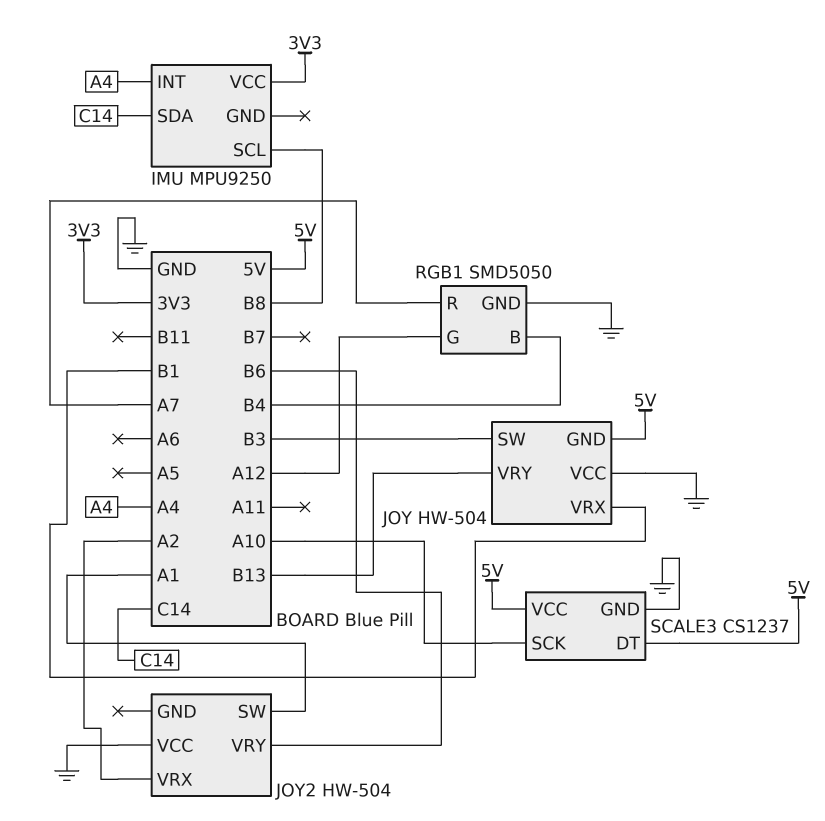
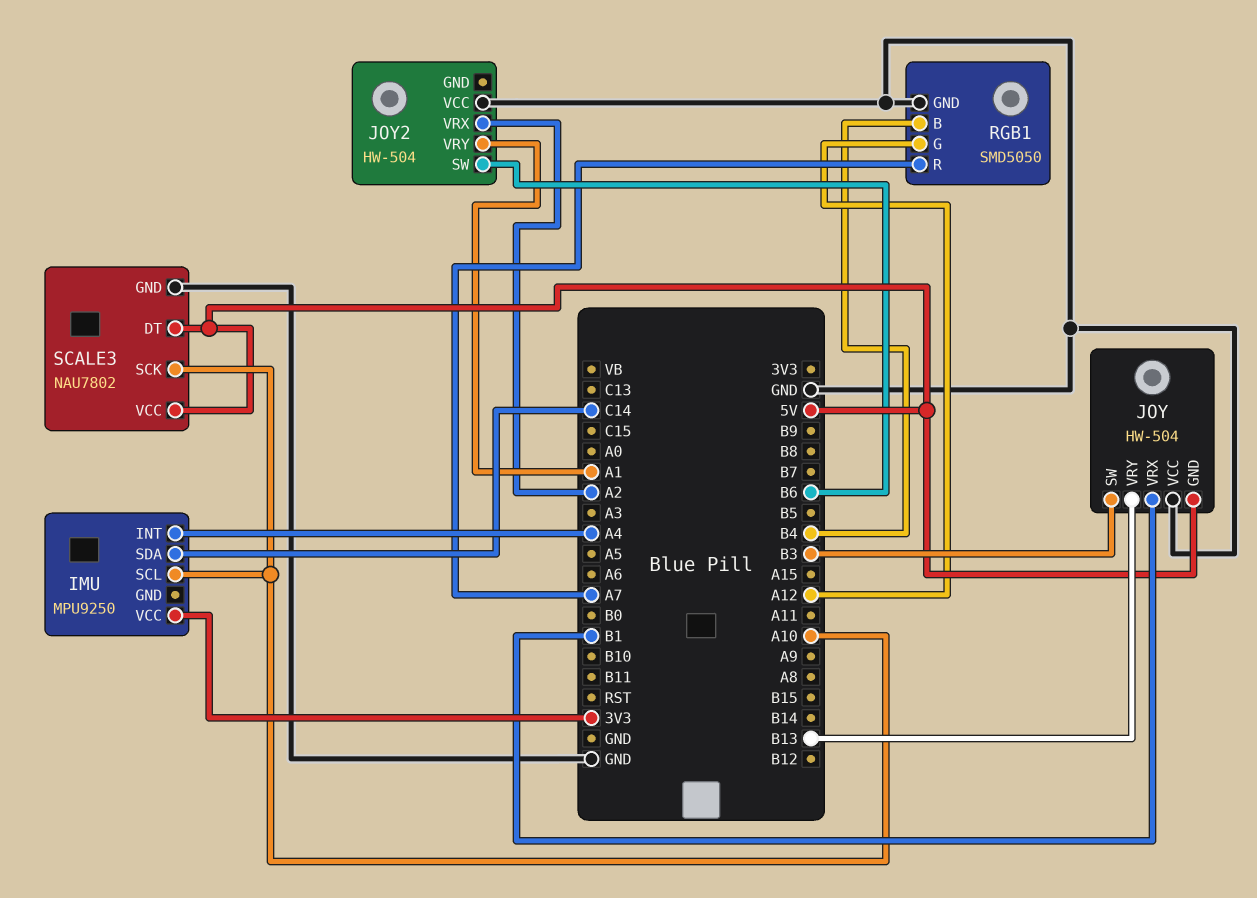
IMU pin SCL: B8 -> A10
JOY2 pin SW: A1 -> B6
JOY2 pin VRY: B6 -> A1
SCALE3: CS1237 -> NAU7802

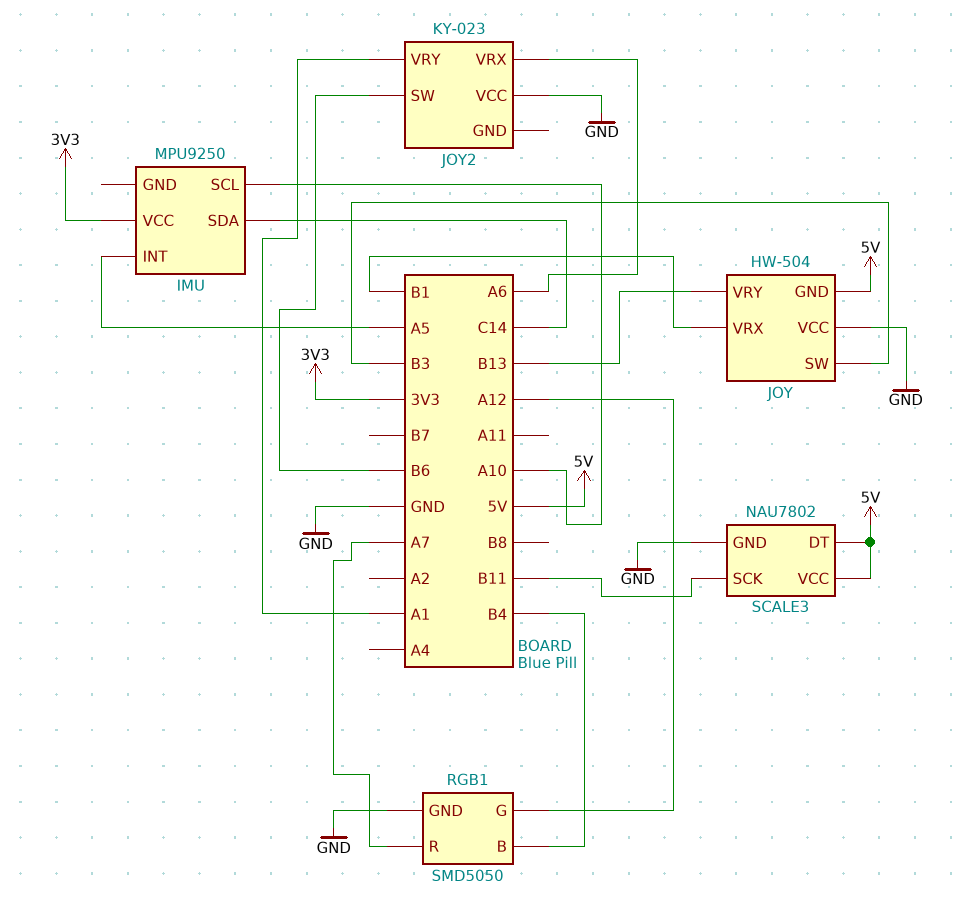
IMU pin INT: A4 -> A5
JOY2: HW-504 -> KY-023
JOY2 pin VRX: A2 -> A6
SCALE3 pin SCK: A10 -> B11

